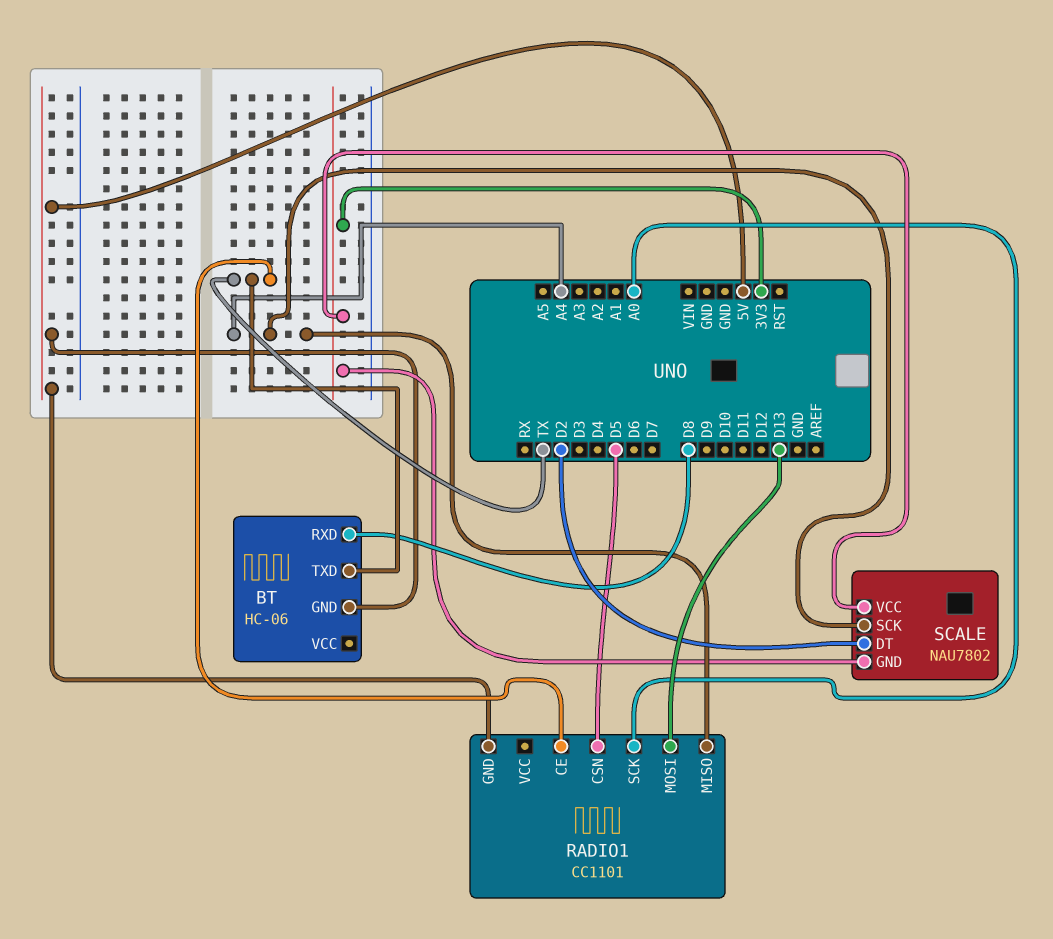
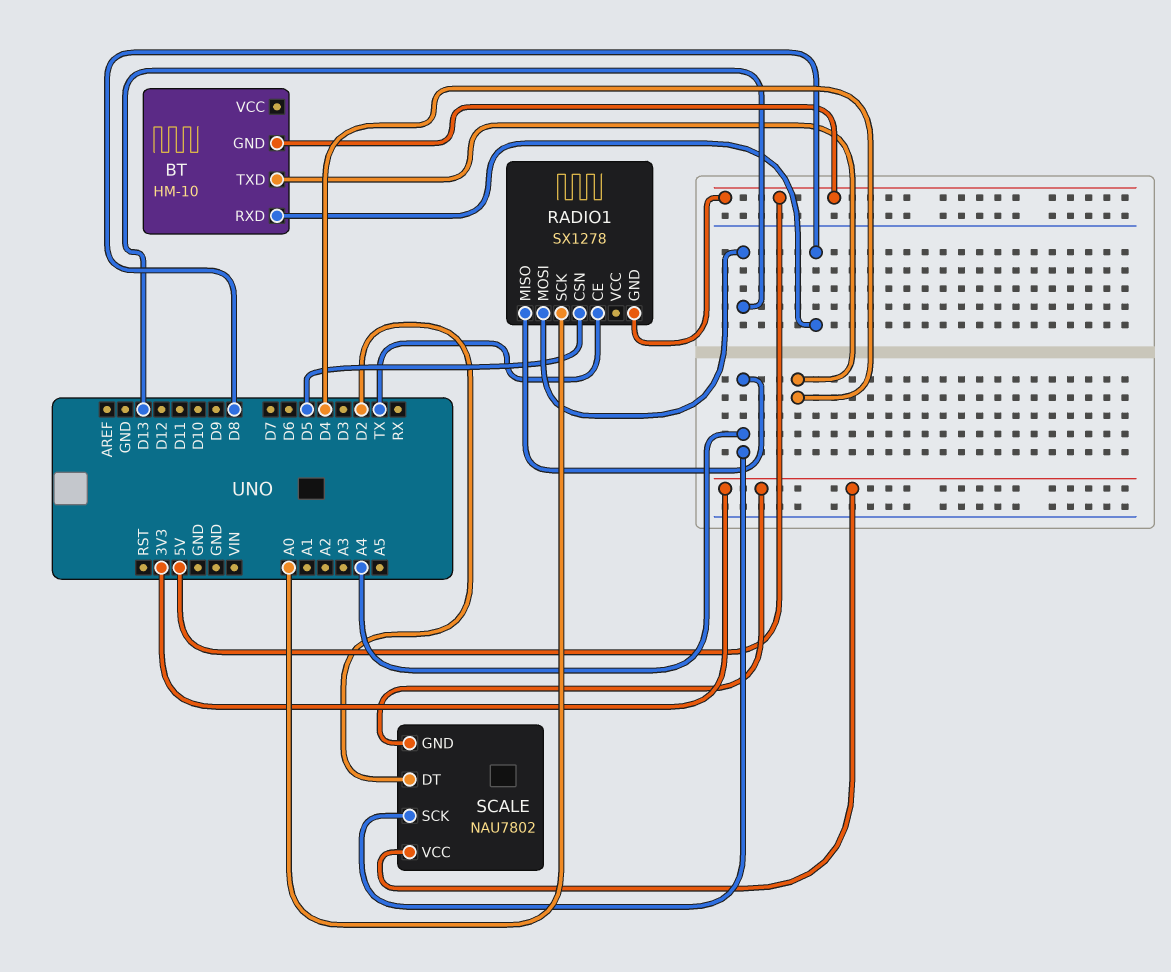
BT: HC-06 -> HM-10
BT pin TXD: TX -> D4
RADIO1: CC1101 -> SX1278

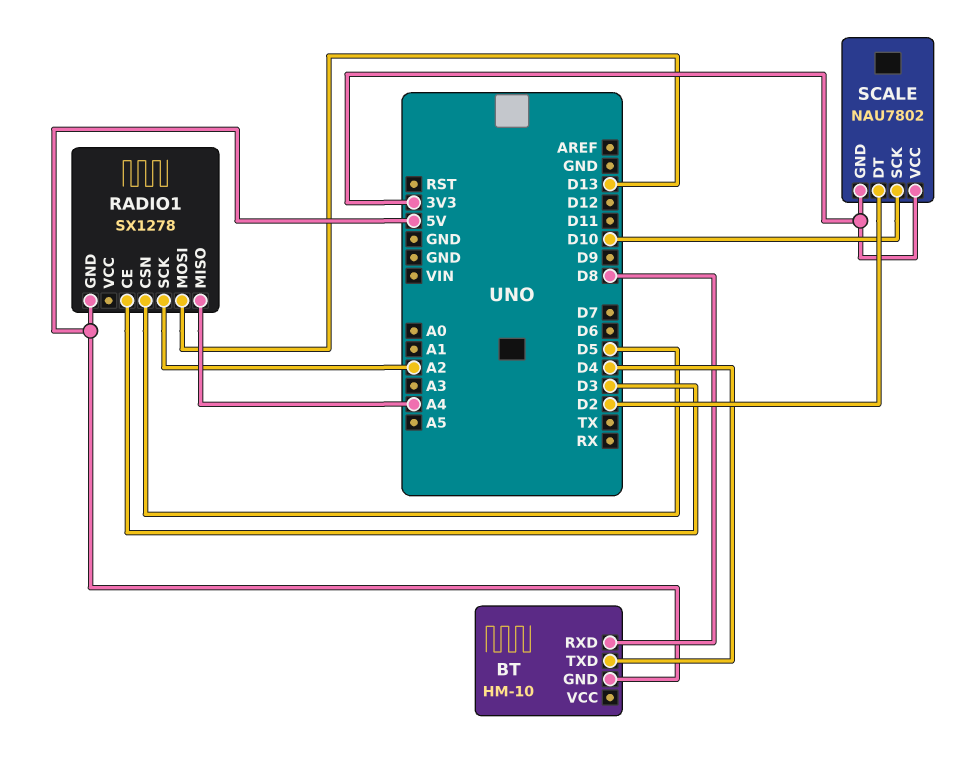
RADIO1 pin CE: TX -> D3
RADIO1 pin SCK: A0 -> A2
SCALE pin SCK: A4 -> D10

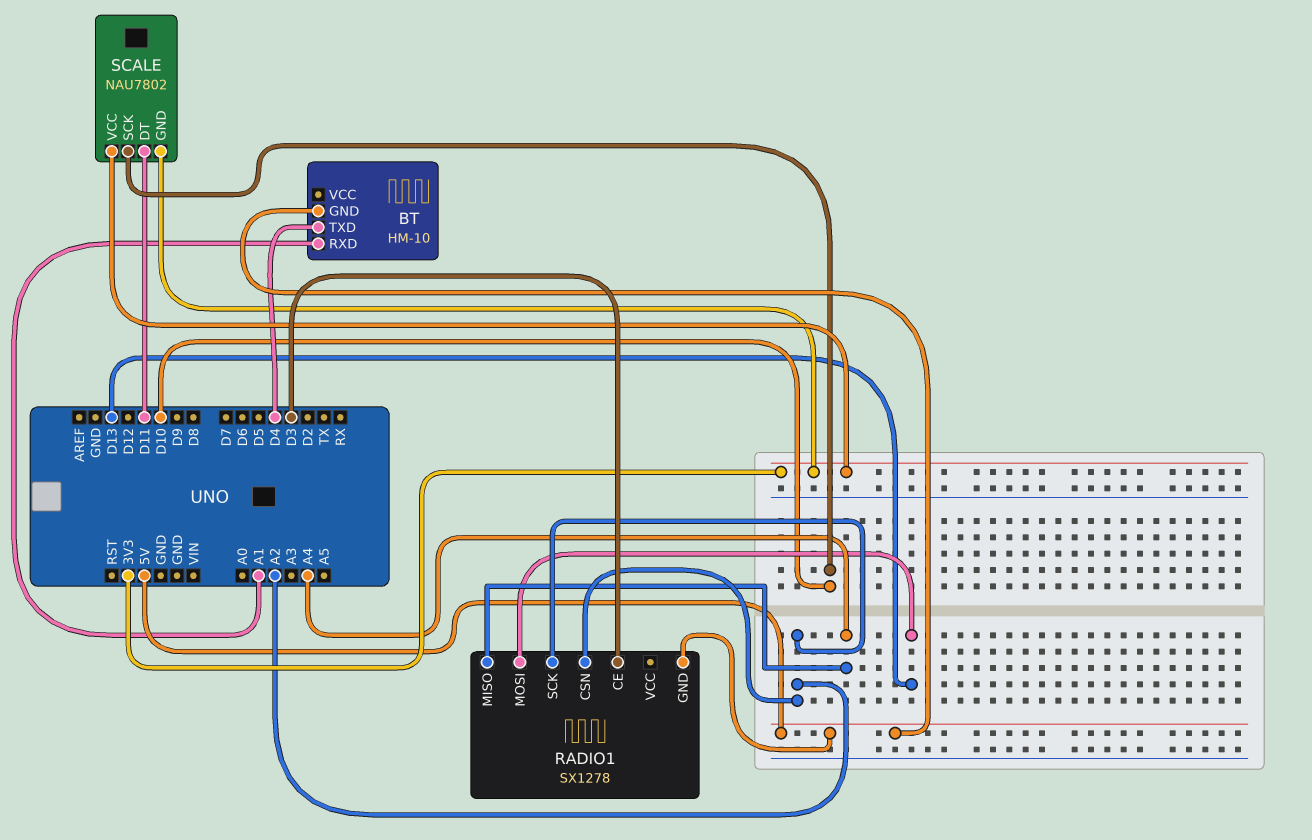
BT pin RXD: D8 -> A1
RADIO1 pin CSN: D5 -> A2
SCALE pin DT: D2 -> D11

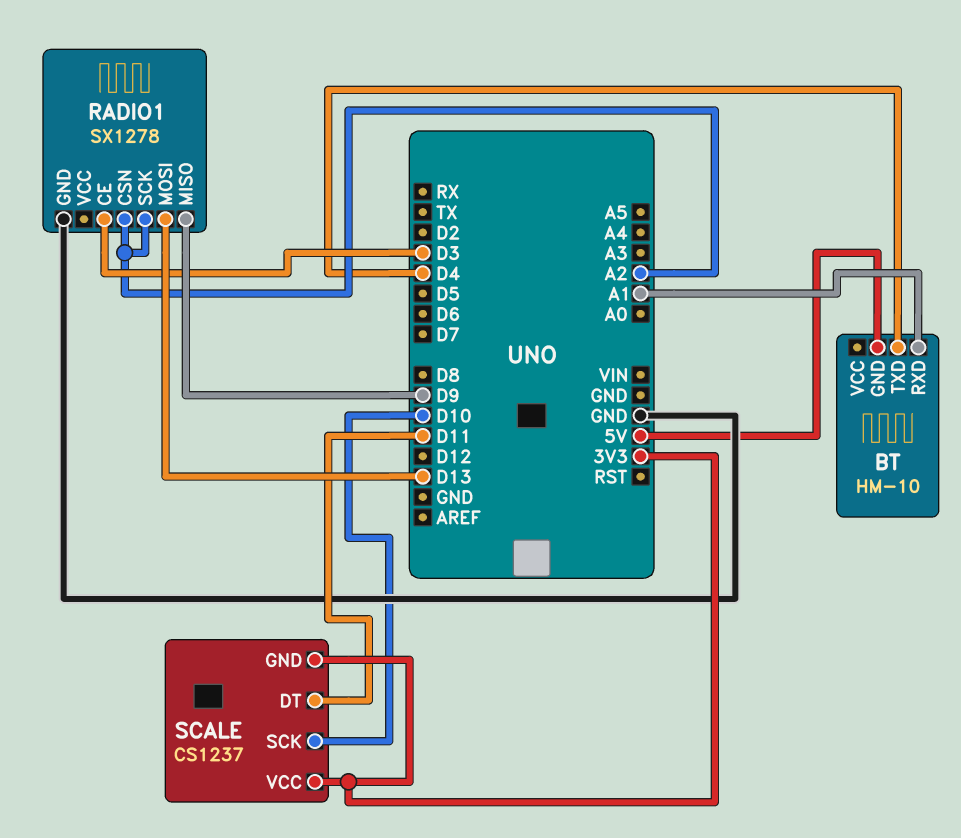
RADIO1 pin GND: 5V -> GND
RADIO1 pin MISO: A4 -> D9
SCALE: NAU7802 -> CS1237

